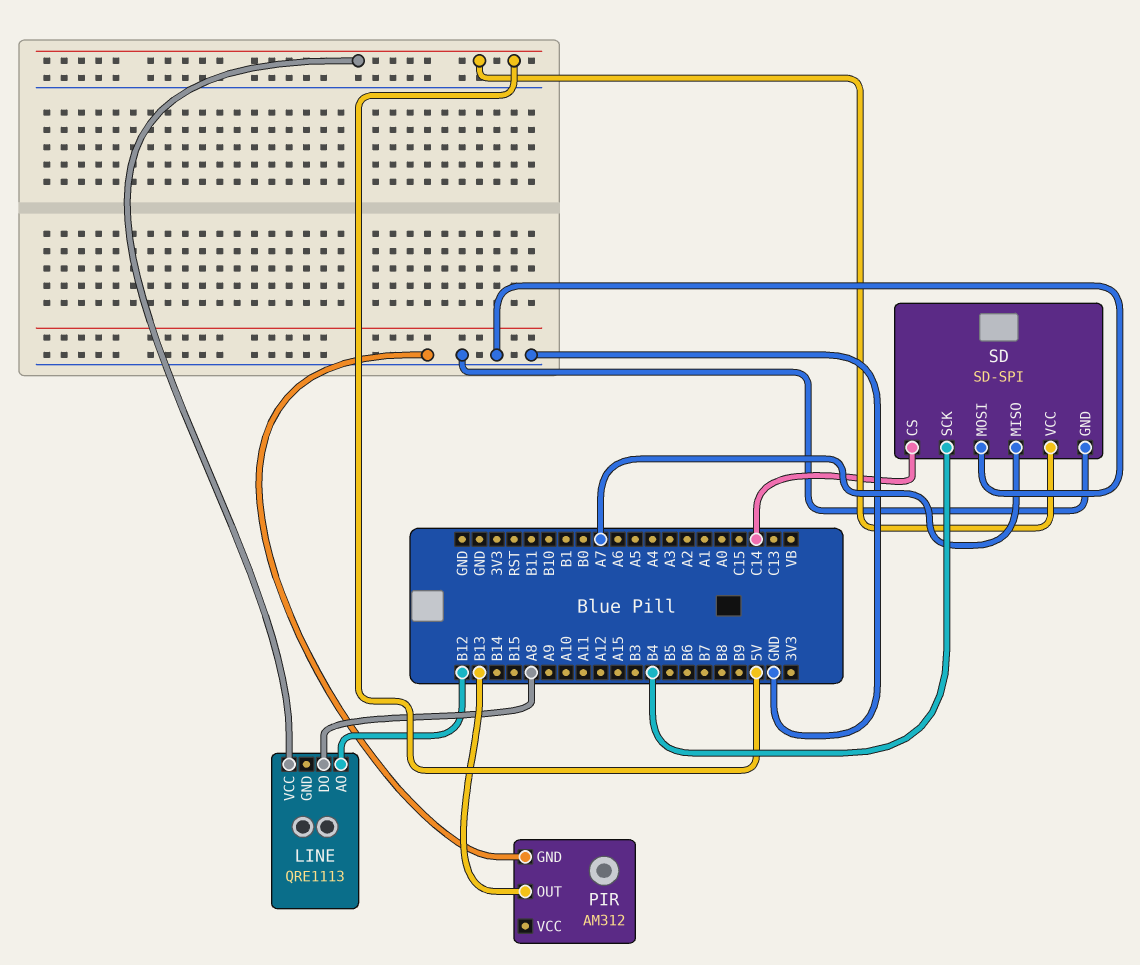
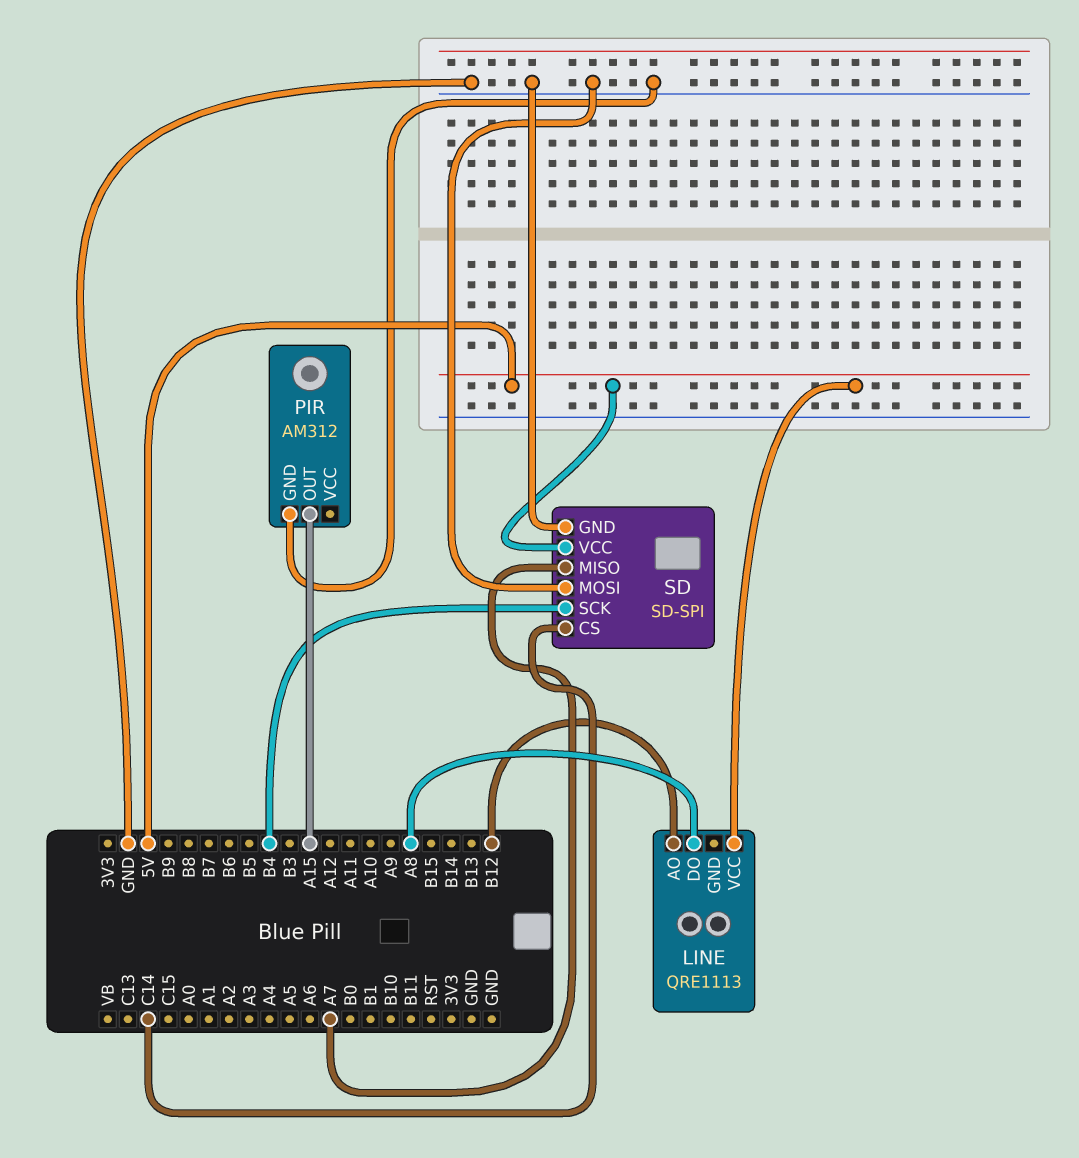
PIR pin OUT: B13 -> A15

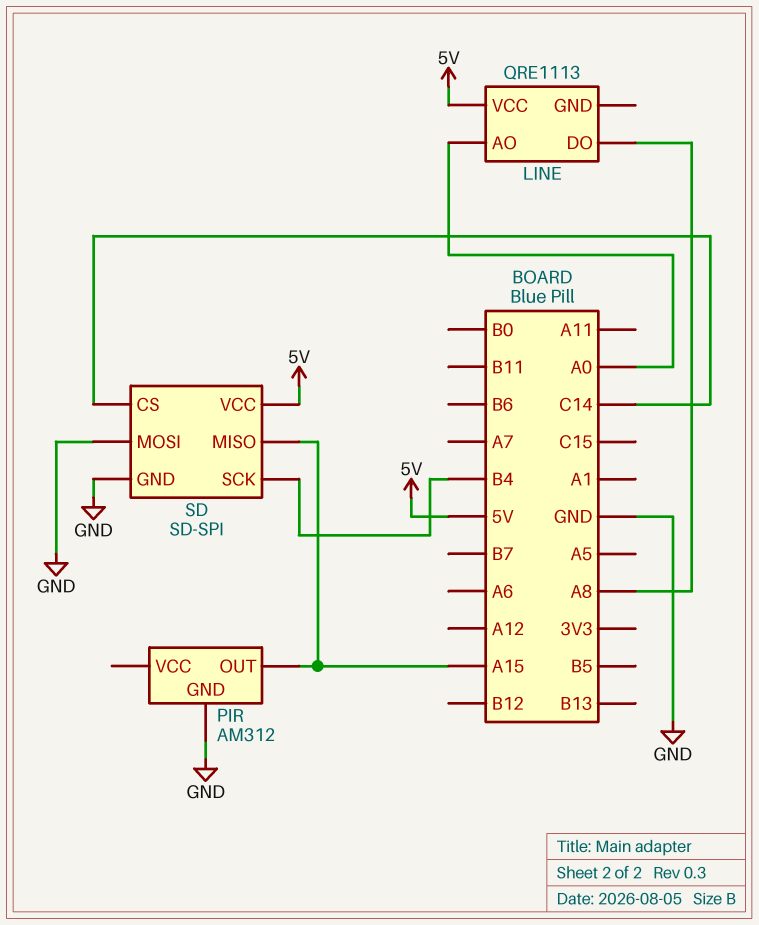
LINE pin AO: B12 -> A0
SD pin MISO: A7 -> A15

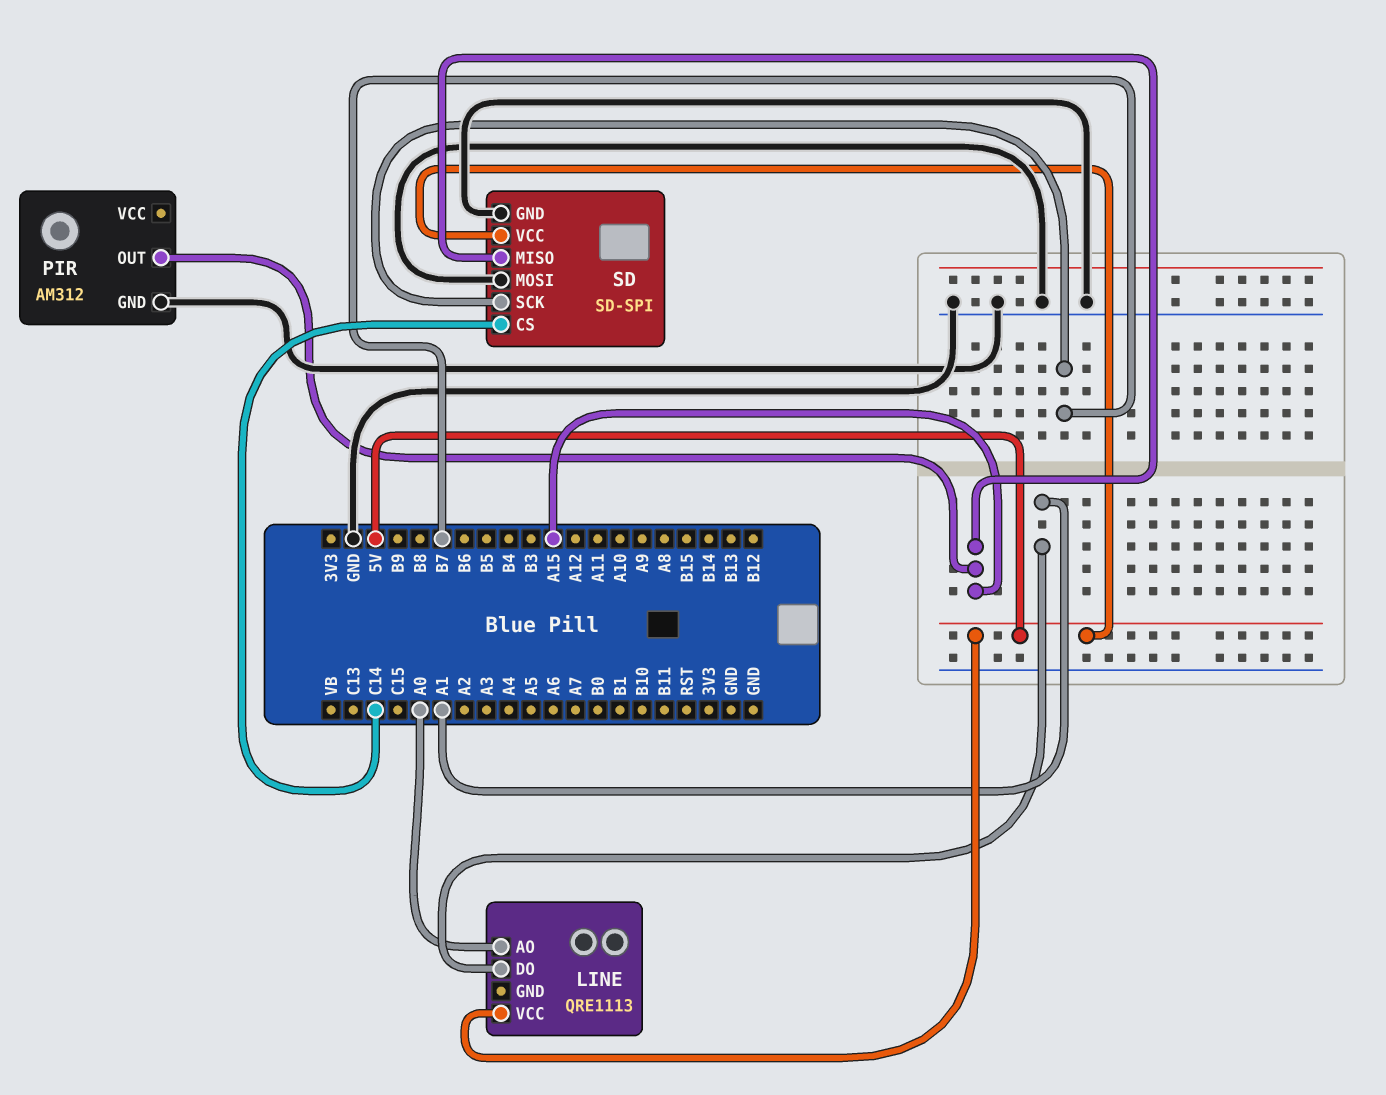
LINE pin DO: A8 -> A1
SD pin SCK: B4 -> B7

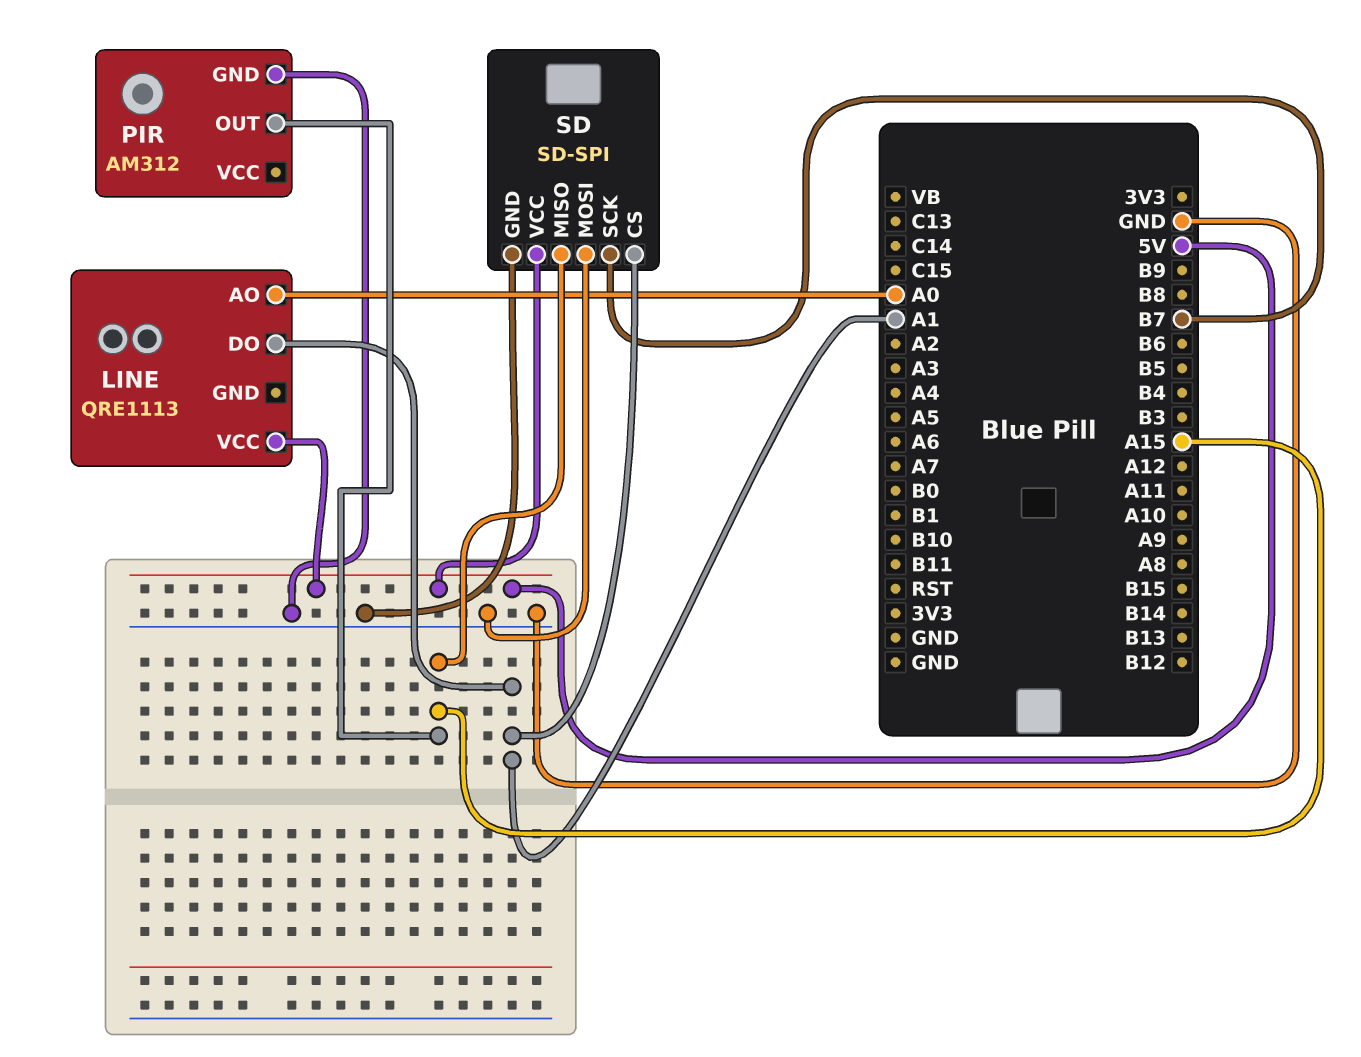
SD pin CS: C14 -> A1

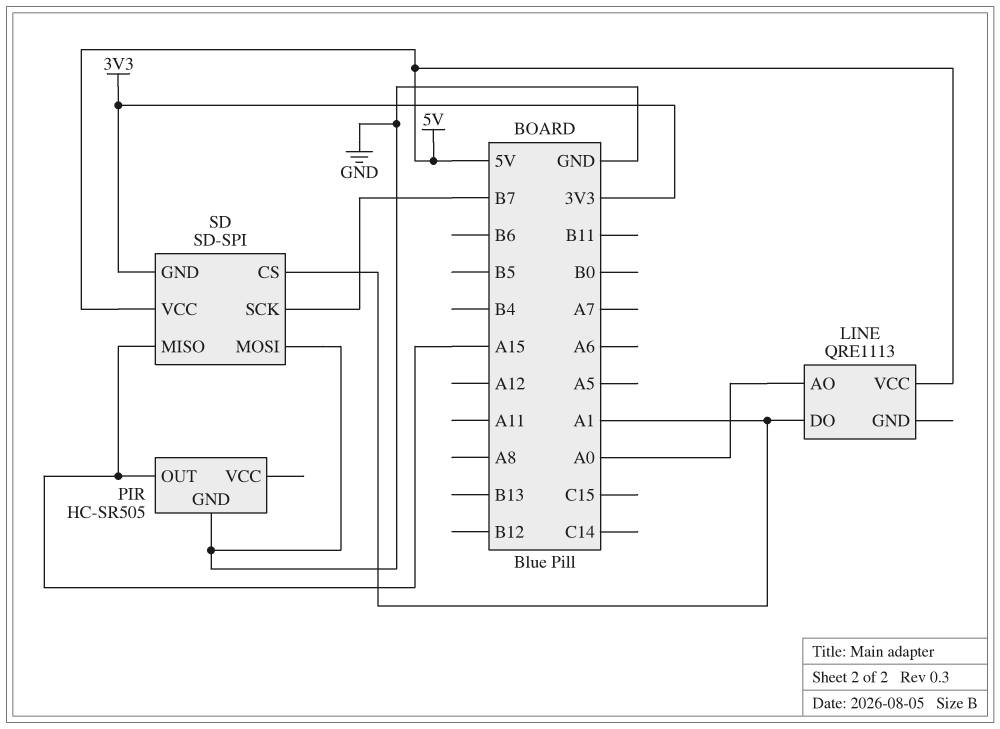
PIR: AM312 -> HC-SR505
SD pin GND: GND -> 3V3

